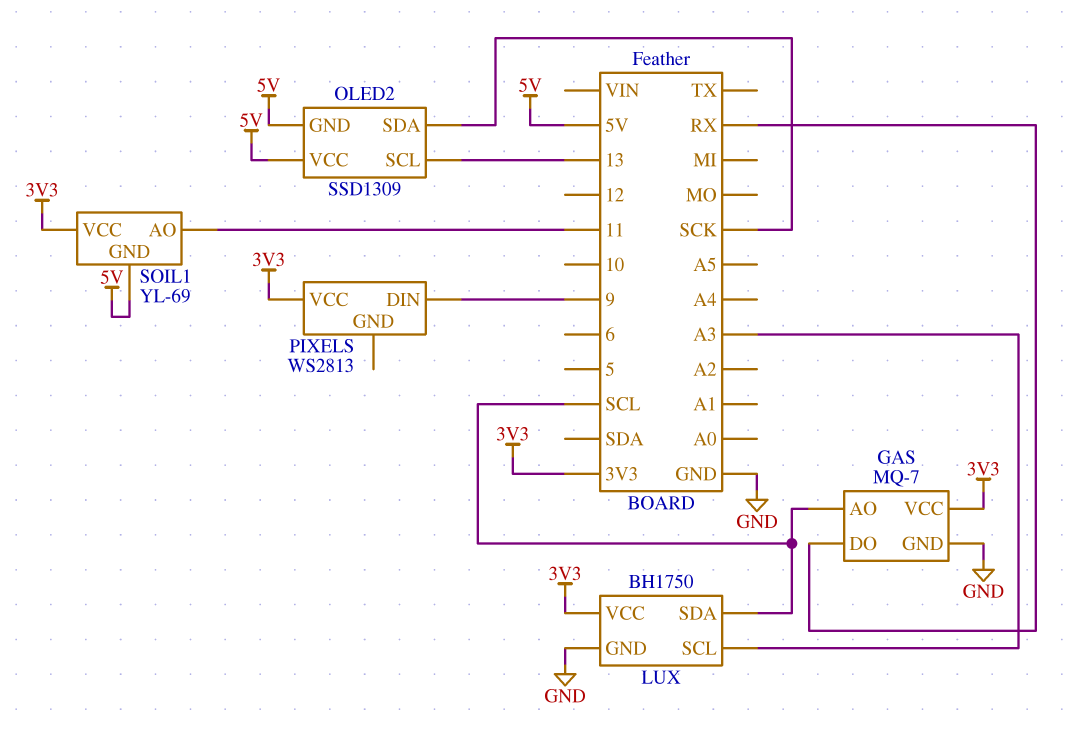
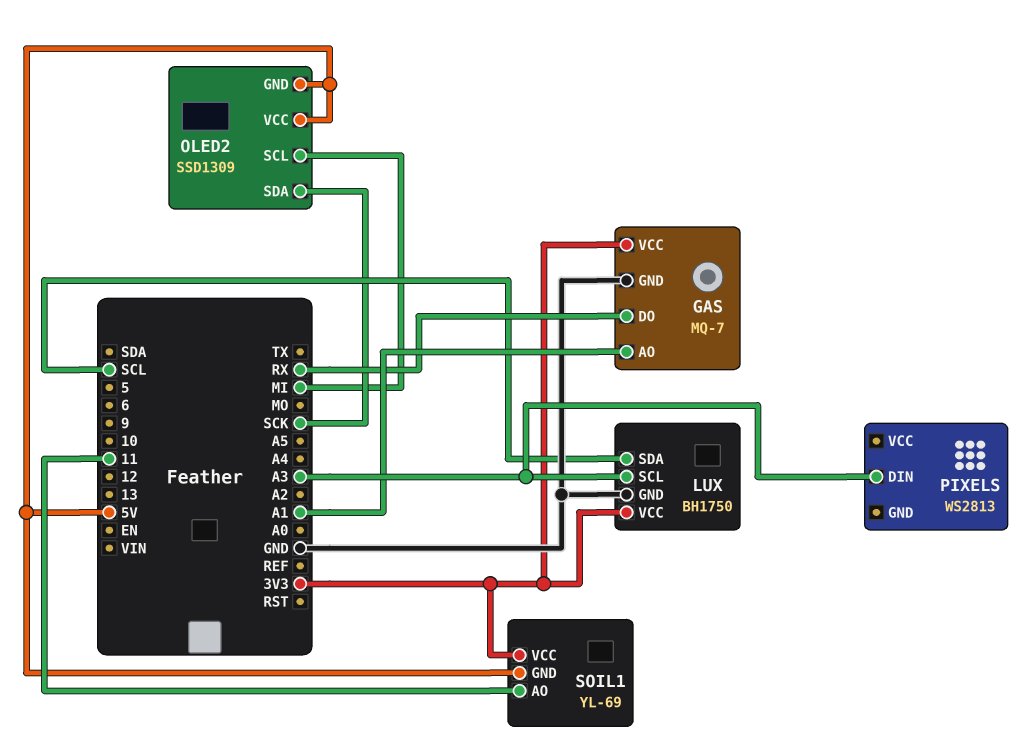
GAS pin AO: SCL -> A1
OLED2 pin SCL: 13 -> MI
PIXELS pin DIN: 9 -> A3
PIXELS pin VCC: 3V3 -> none

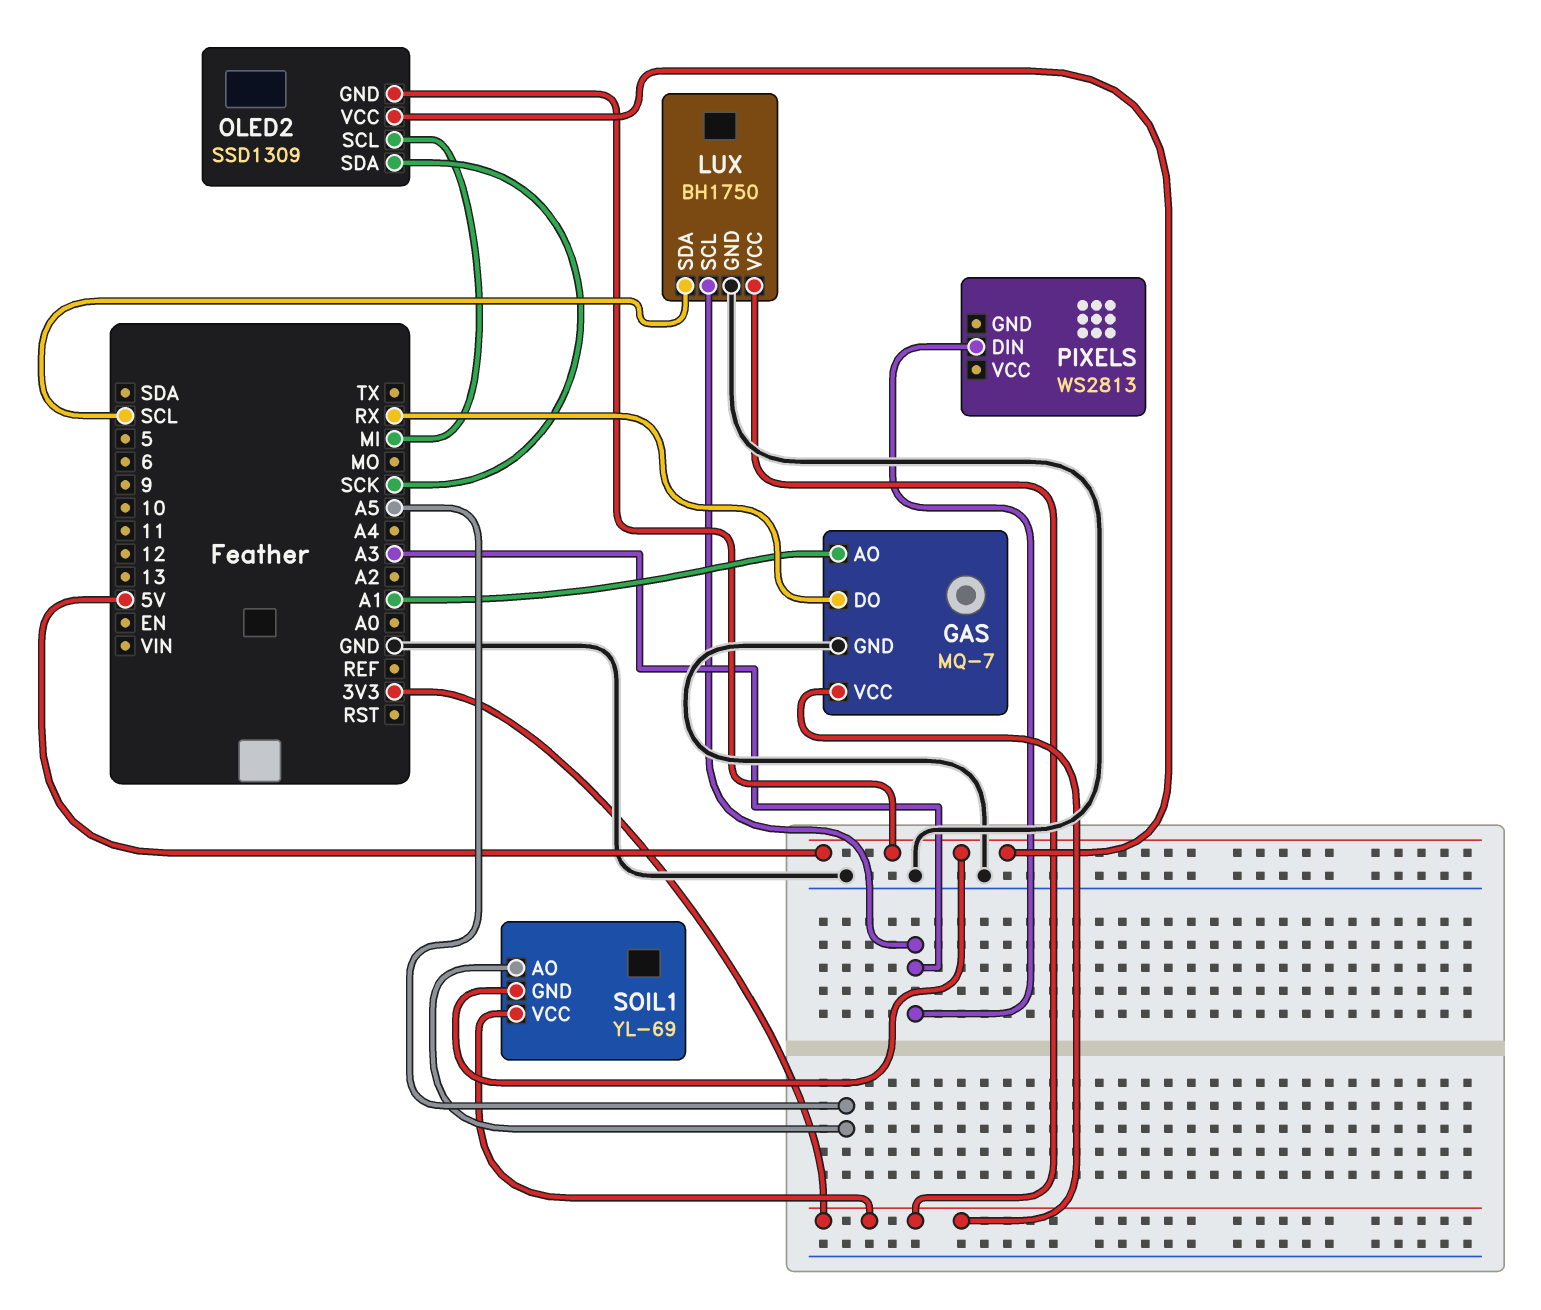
SOIL1 pin AO: 11 -> A5

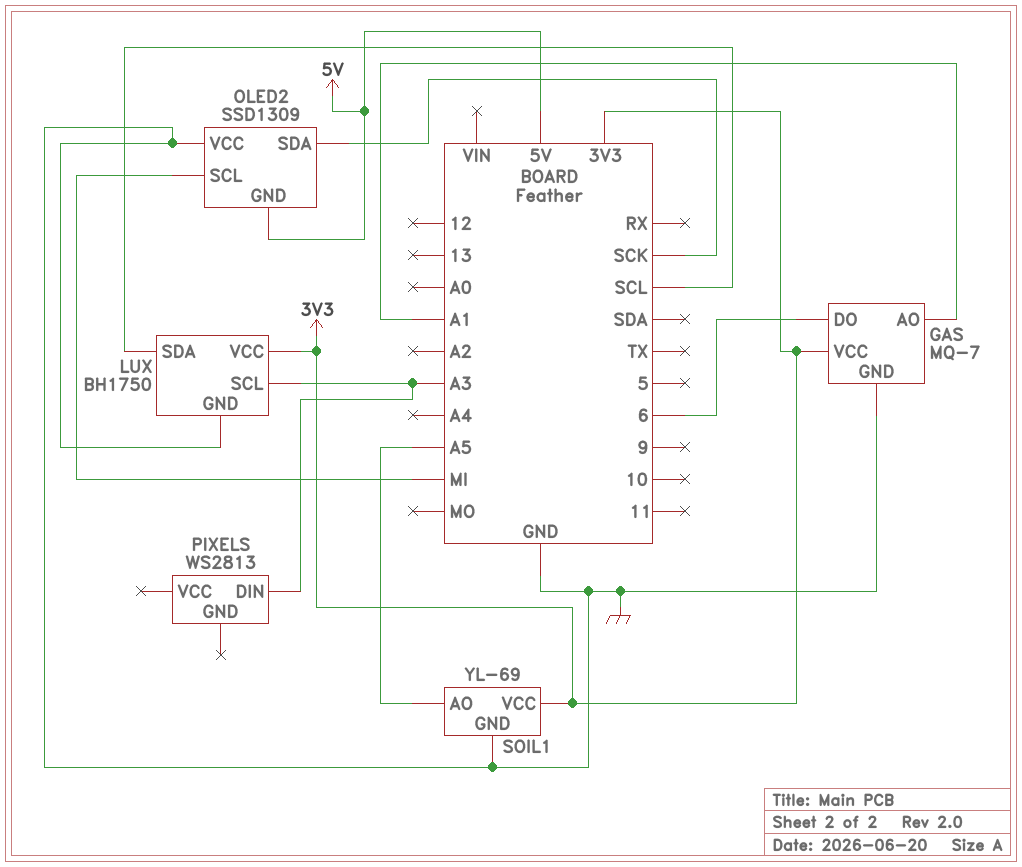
GAS pin DO: RX -> 6
OLED2 pin VCC: 5V -> GND
SOIL1 pin GND: 5V -> GND

